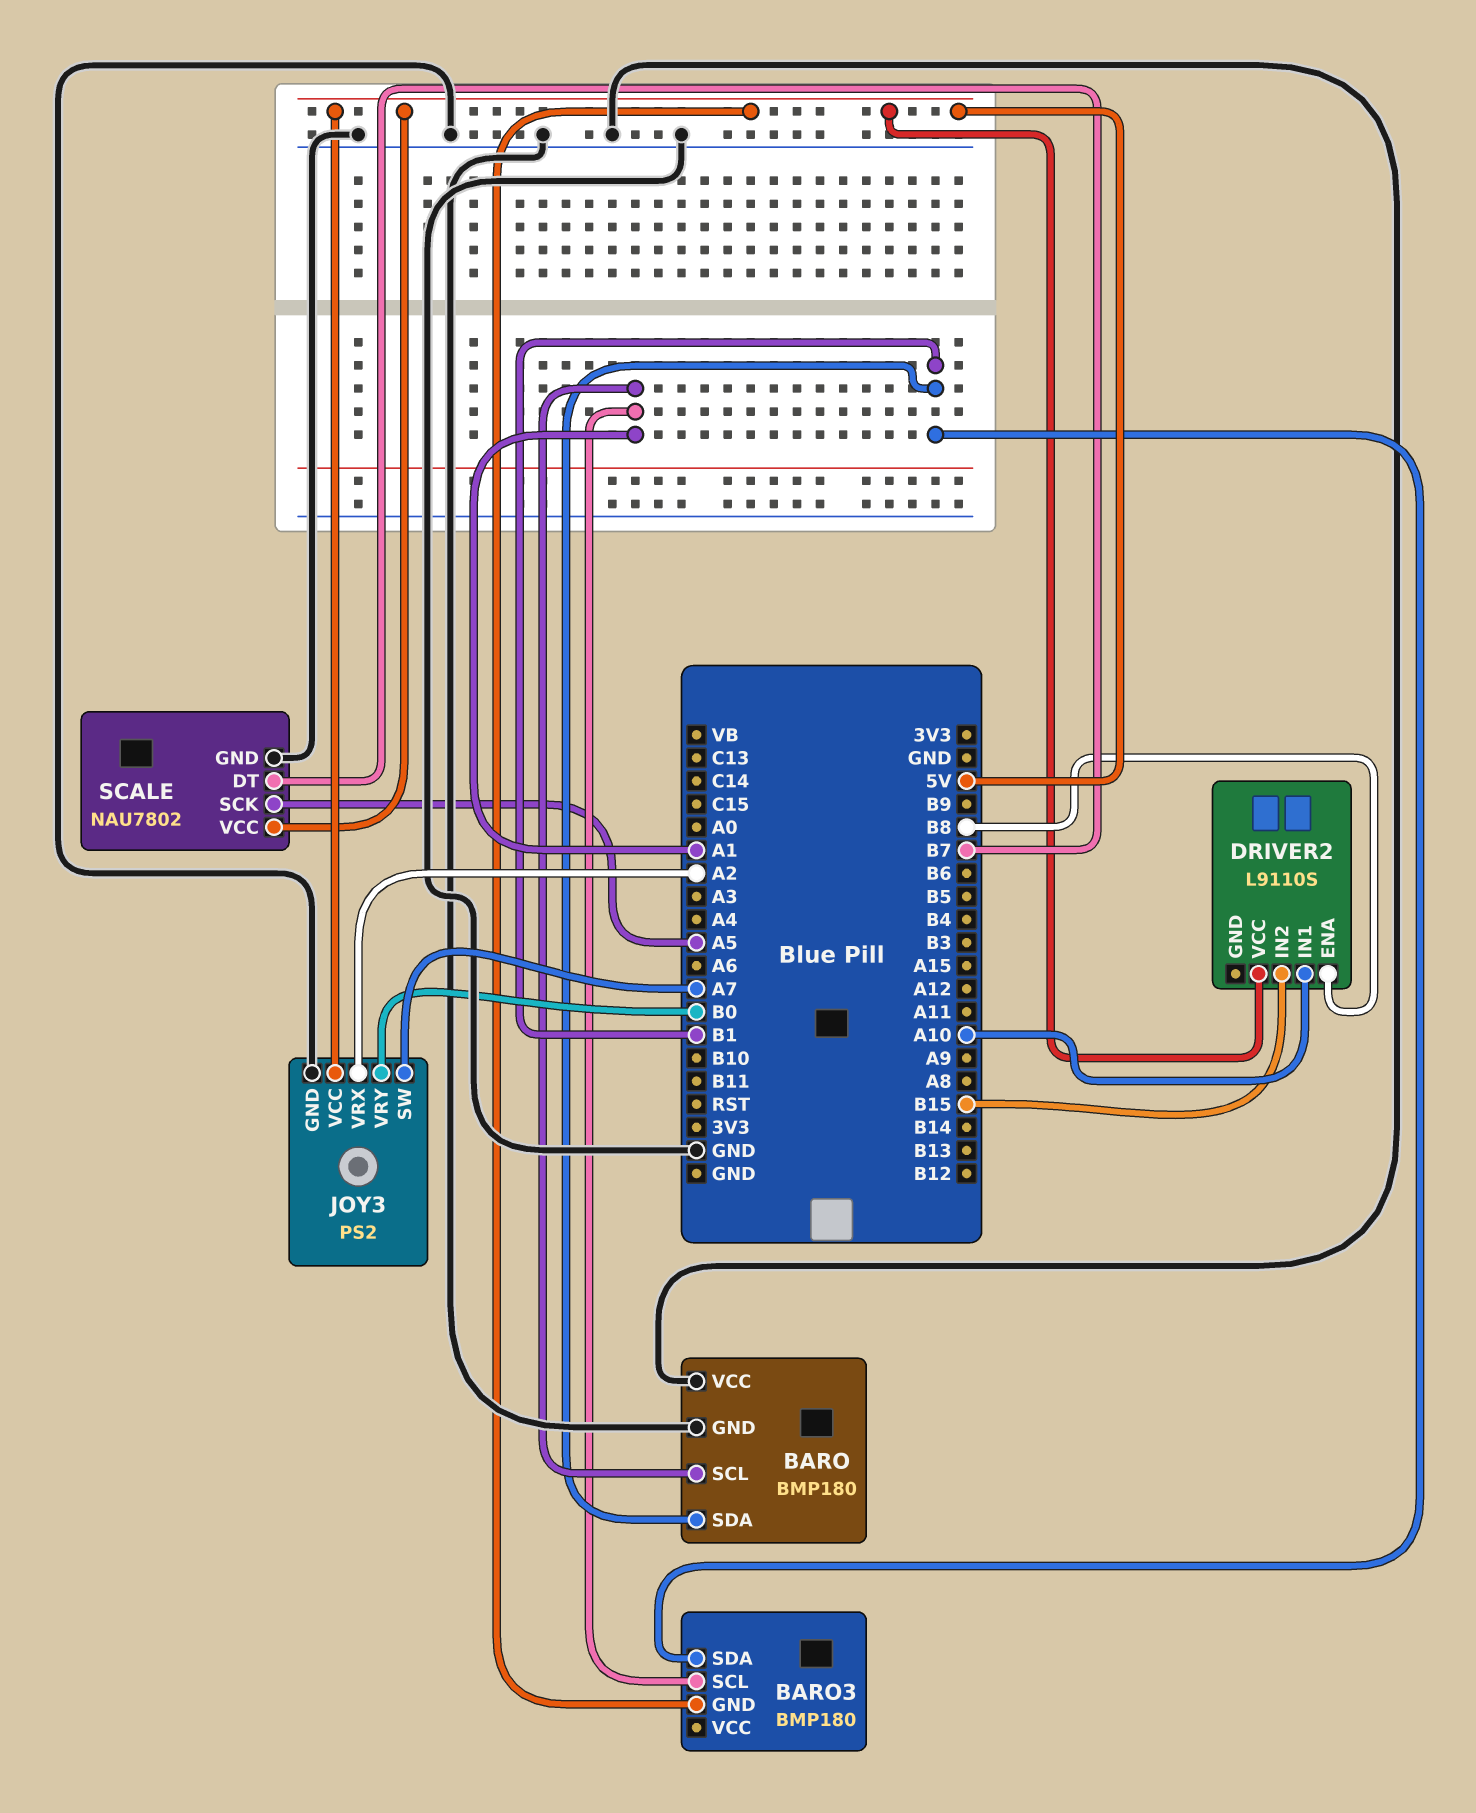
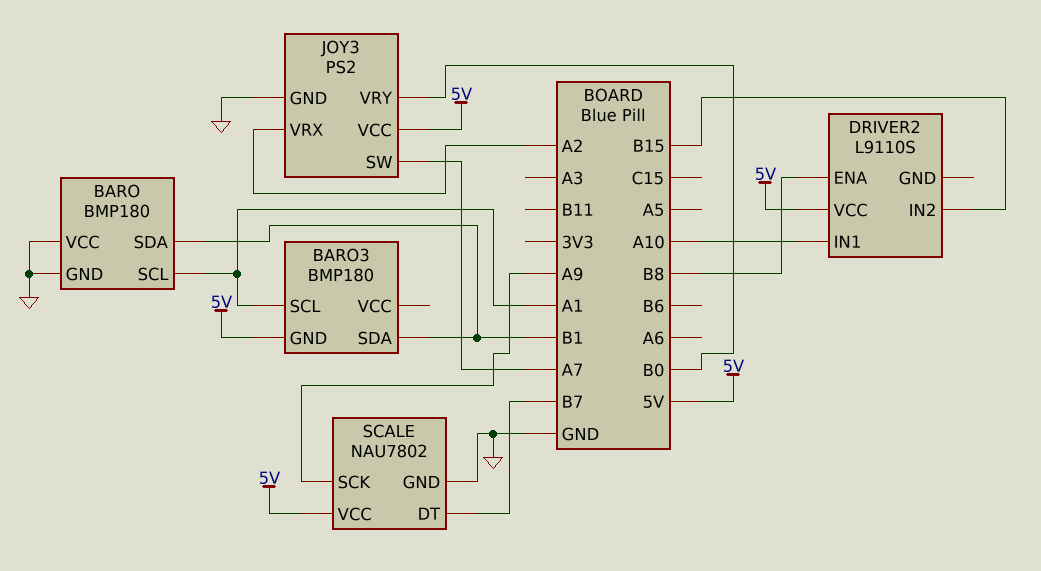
SCALE pin SCK: A5 -> A9

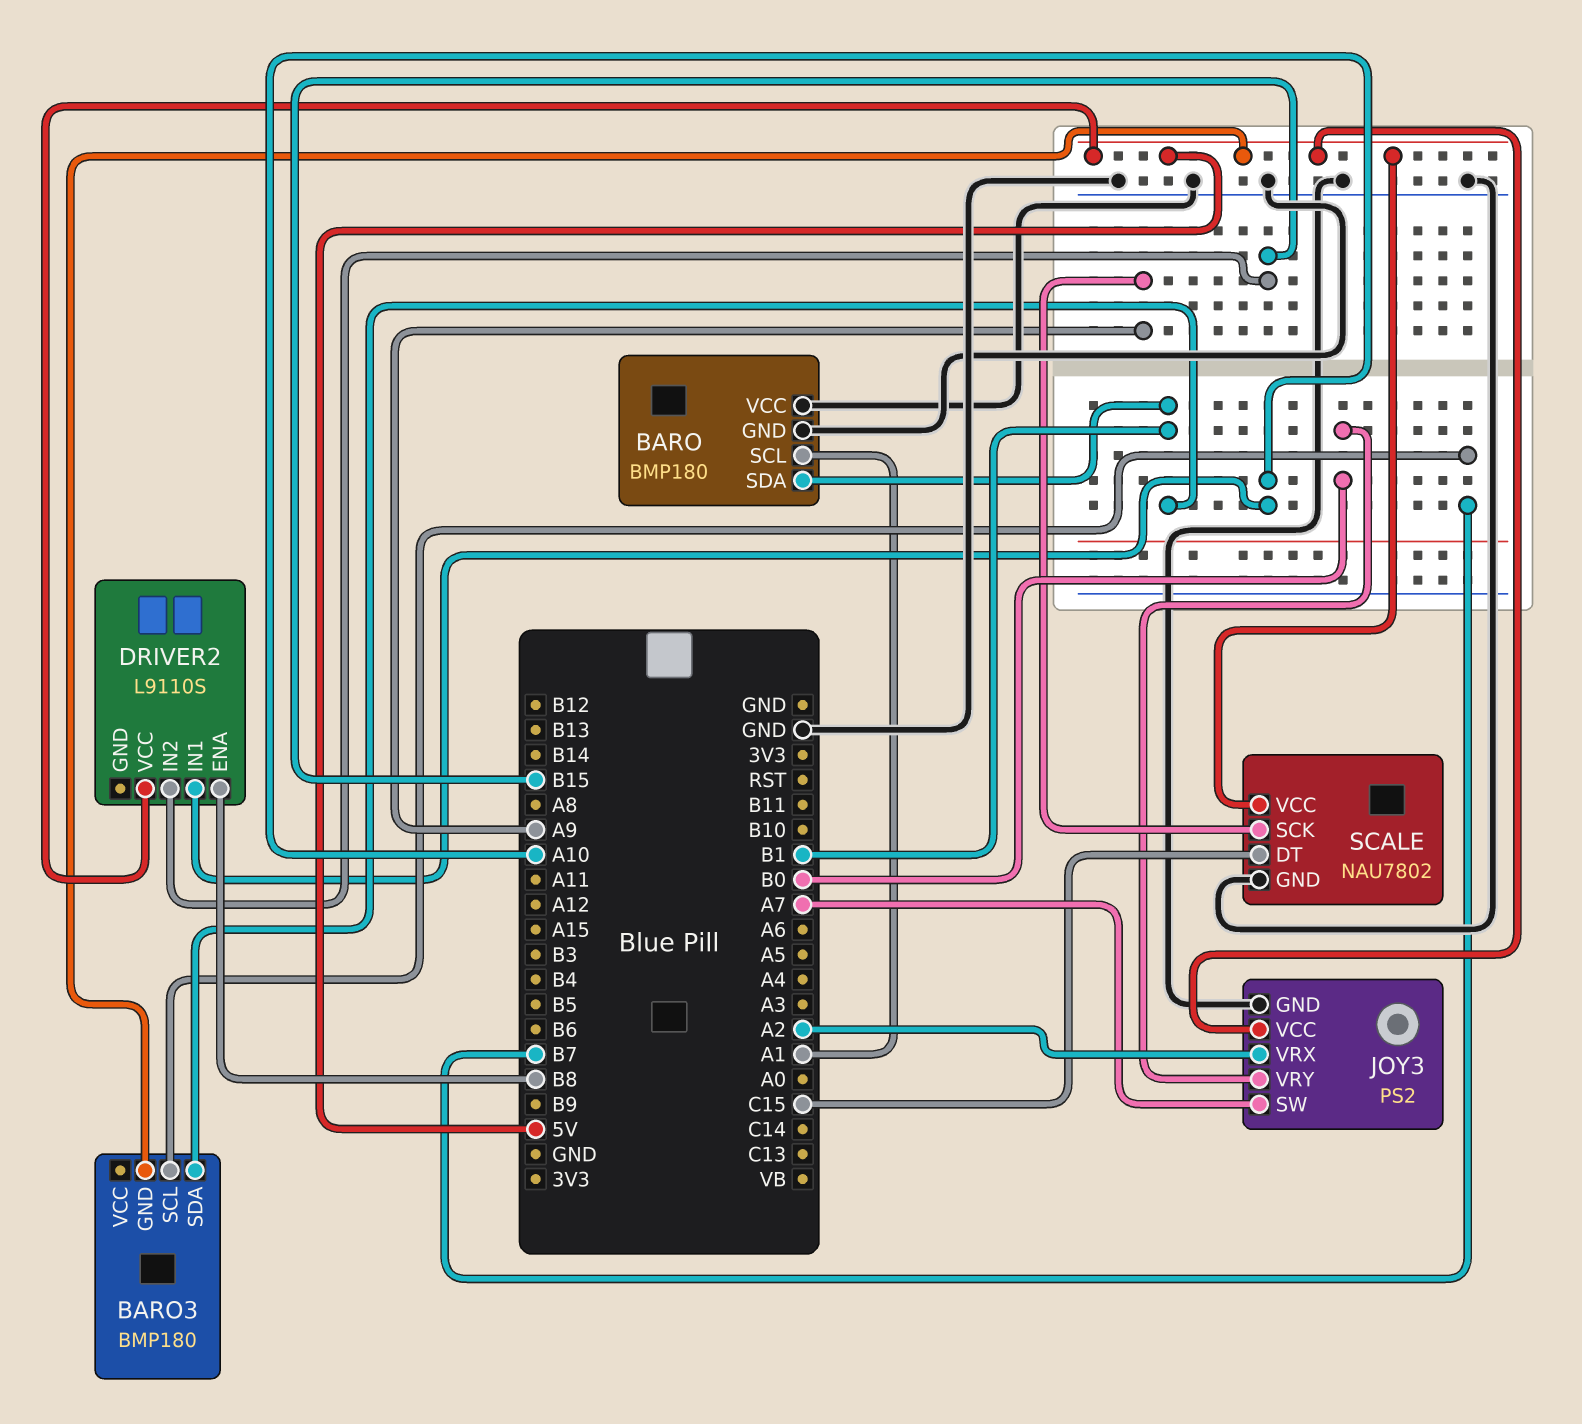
BARO3 pin SCL: A1 -> B7
SCALE pin DT: B7 -> C15

